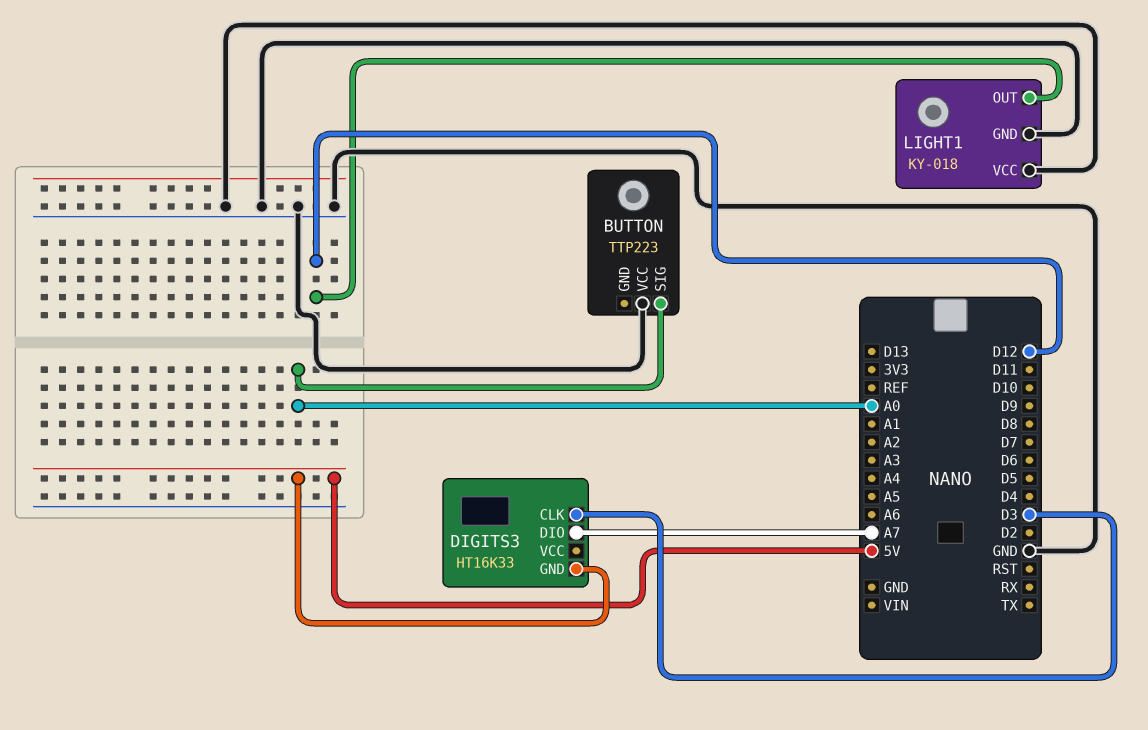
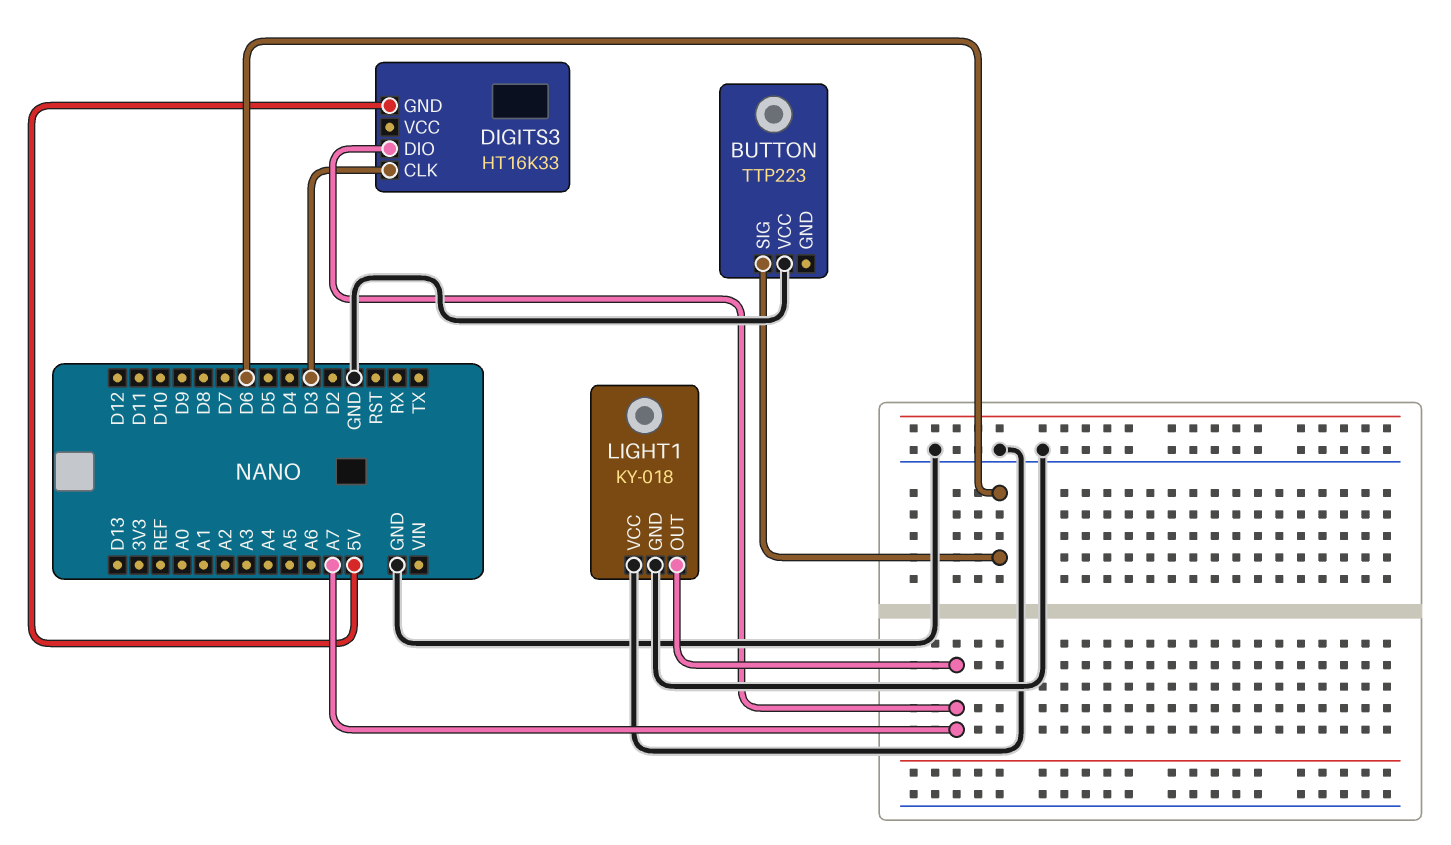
BUTTON pin SIG: A0 -> D6
LIGHT1 pin OUT: D12 -> A7

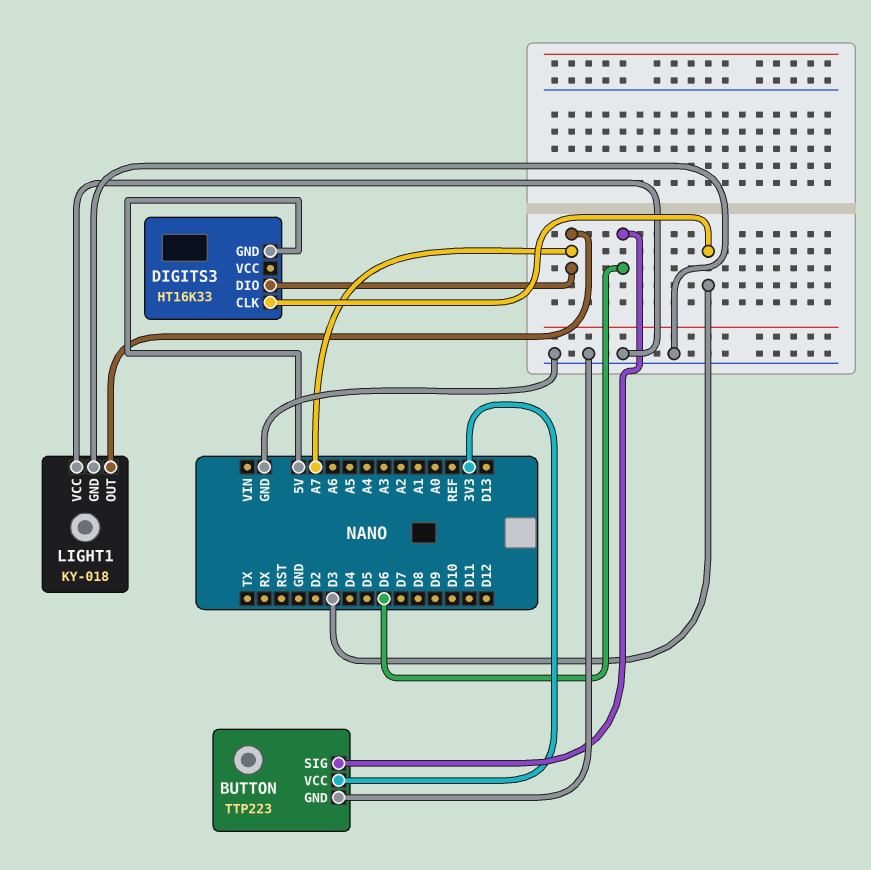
BUTTON pin GND: none -> GND
BUTTON pin VCC: GND -> 3V3

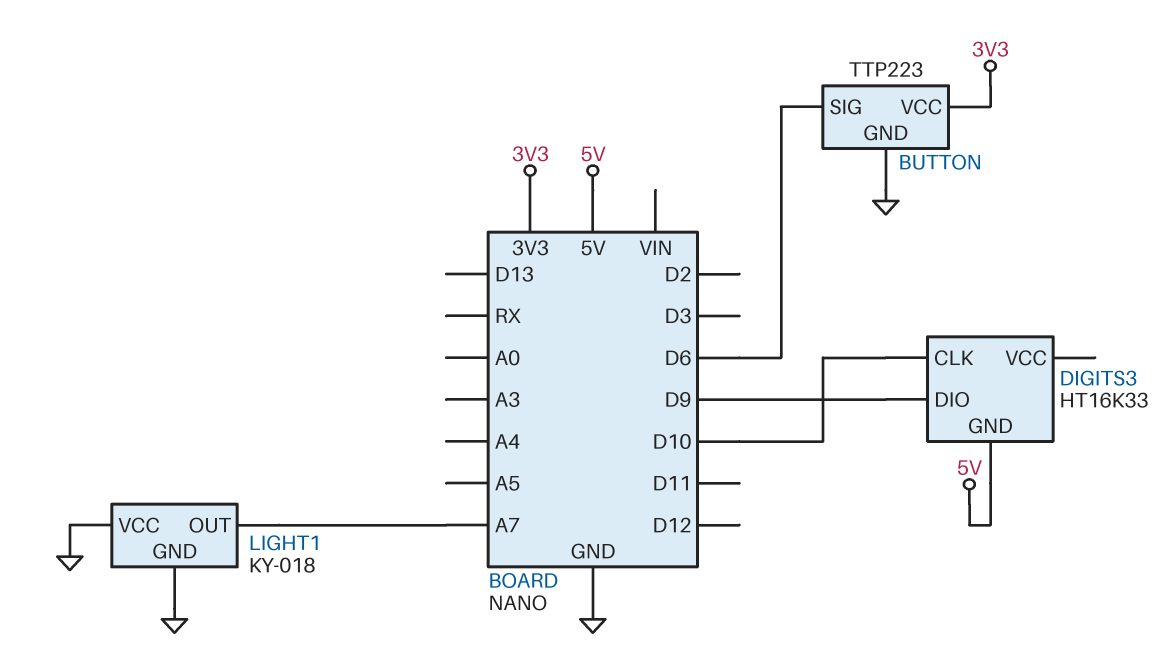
DIGITS3 pin CLK: D3 -> D10
DIGITS3 pin DIO: A7 -> D9

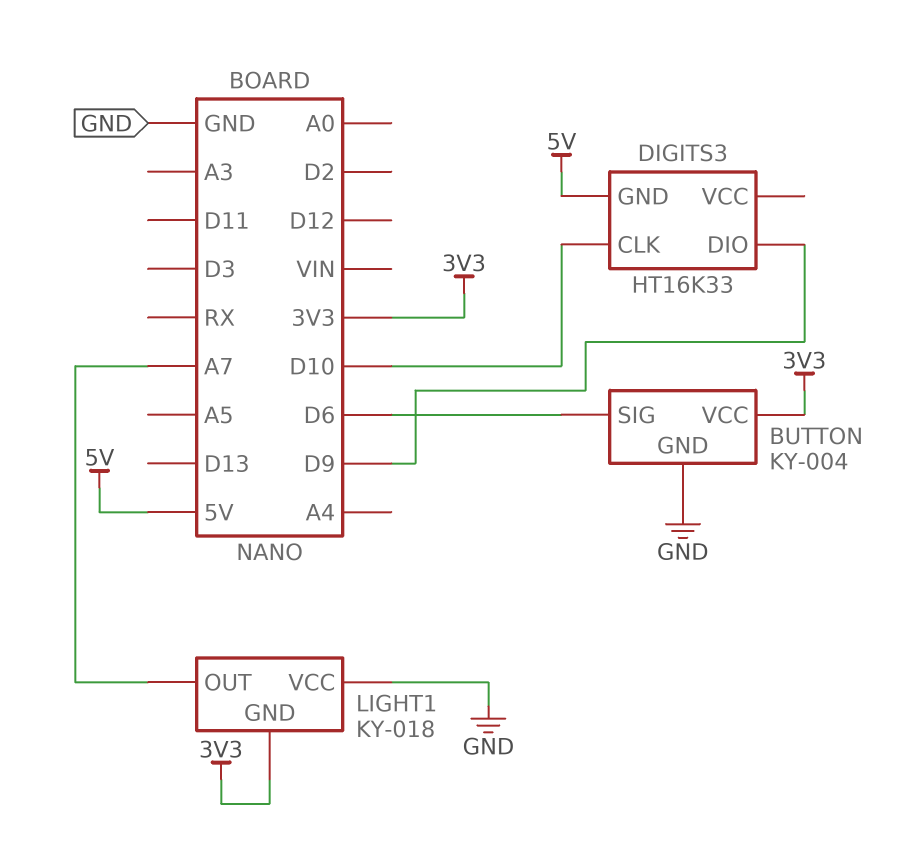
BUTTON: TTP223 -> KY-004
LIGHT1 pin GND: GND -> 3V3

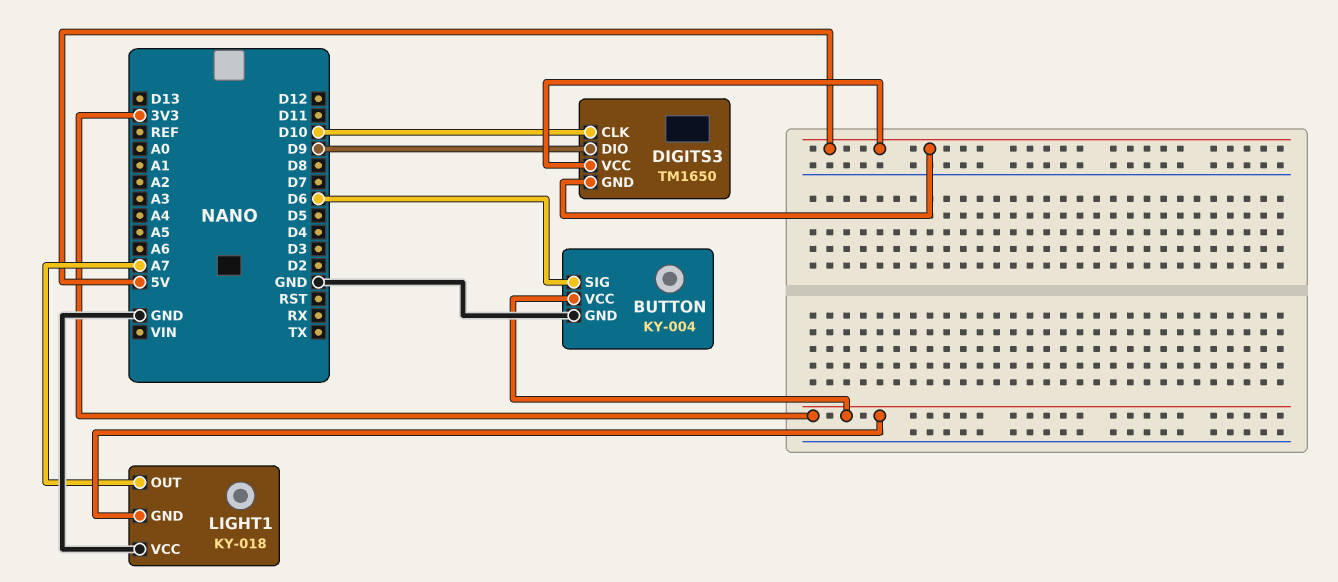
DIGITS3: HT16K33 -> TM1650
DIGITS3 pin VCC: none -> 5V

